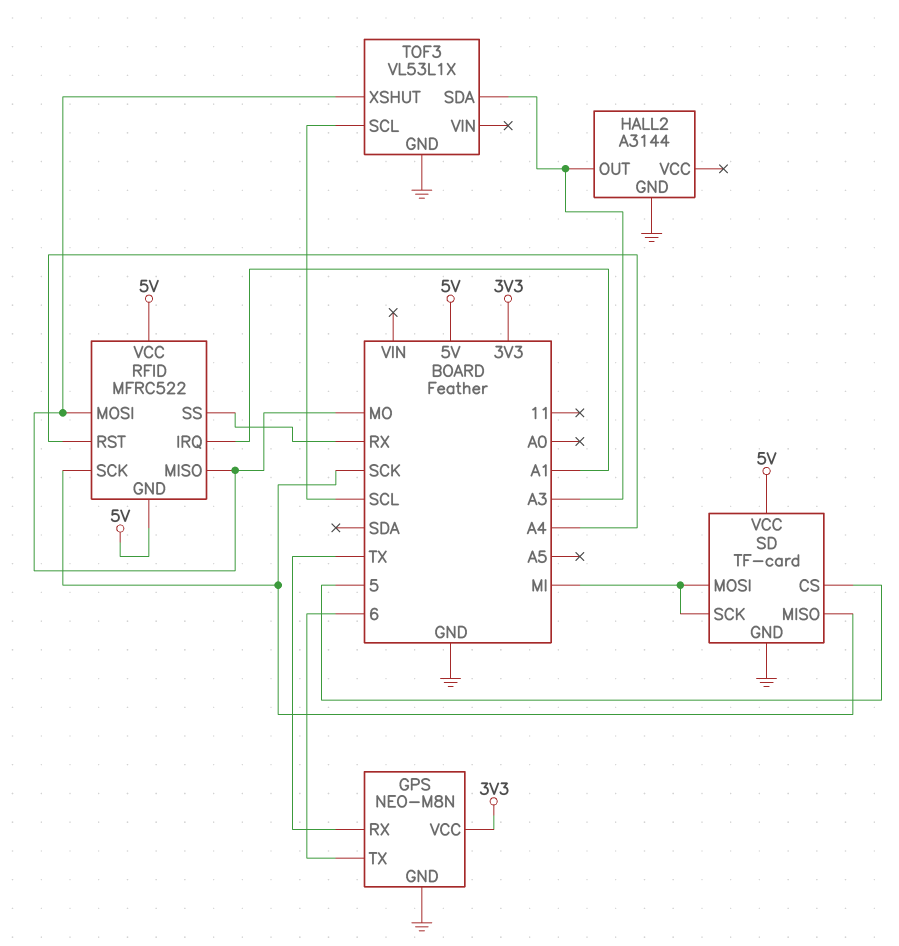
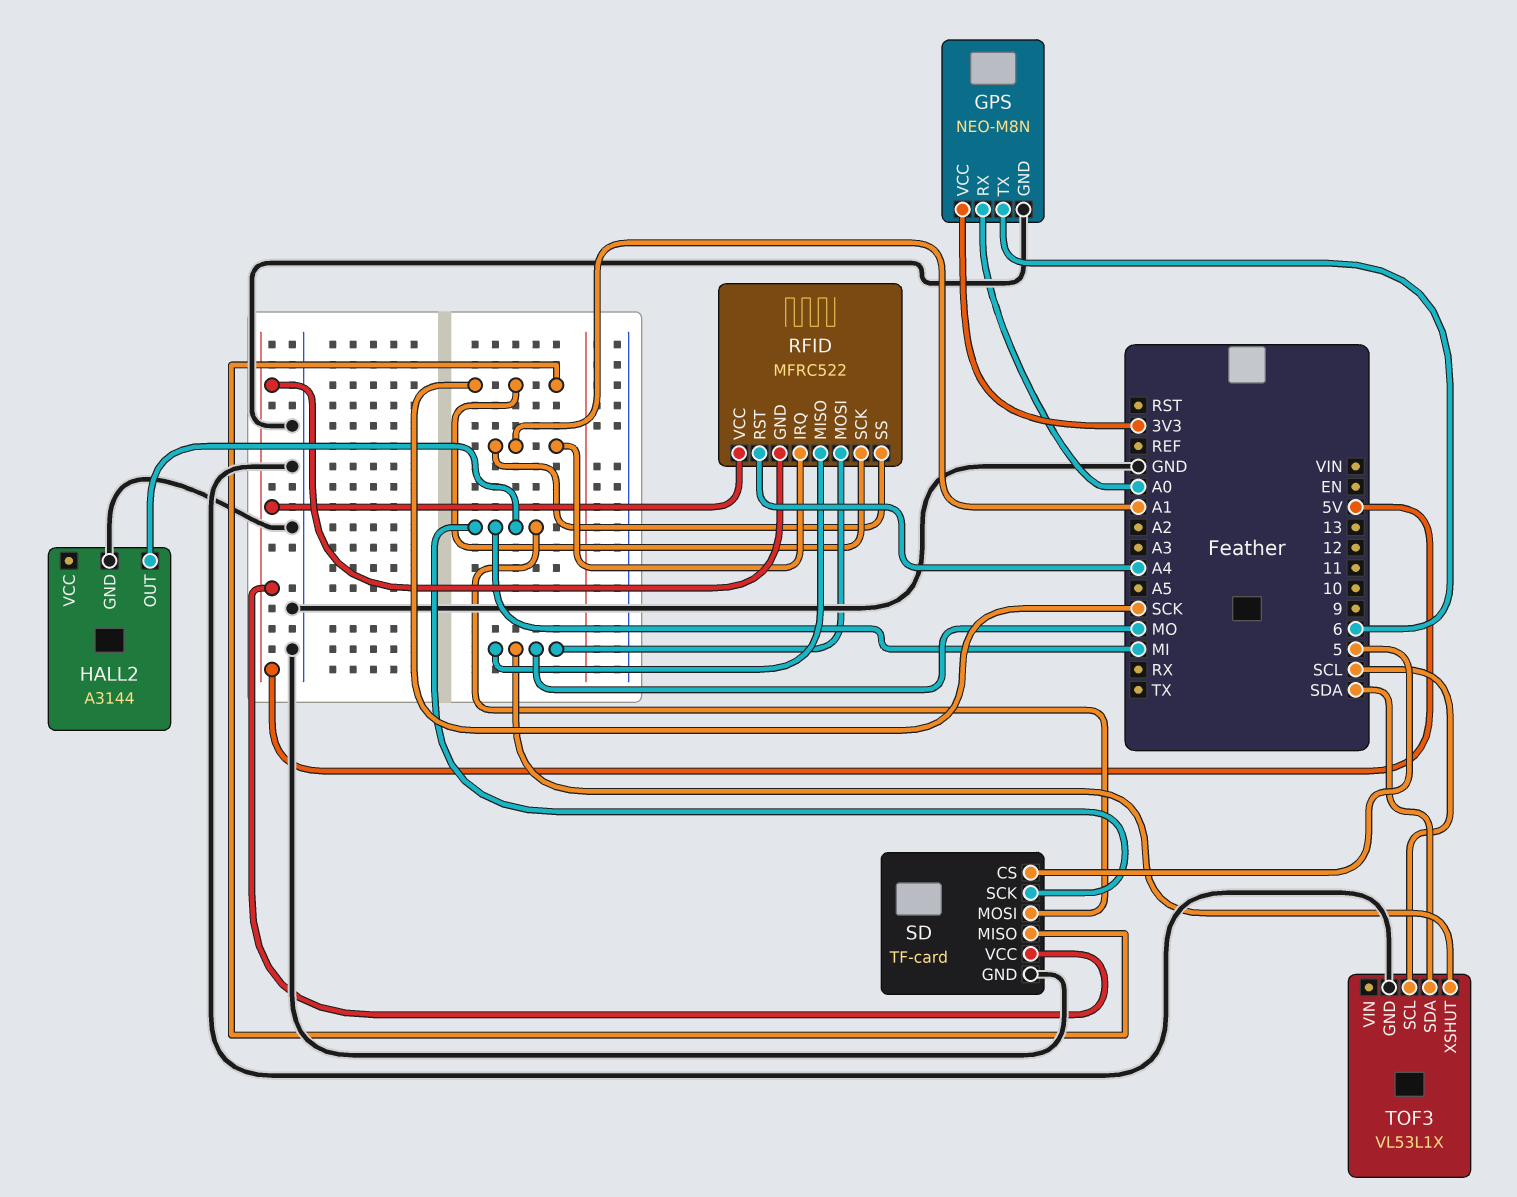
GPS pin RX: TX -> A0
HALL2 pin OUT: A3 -> MI
RFID pin SS: RX -> A1
TOF3 pin SDA: A3 -> SDA

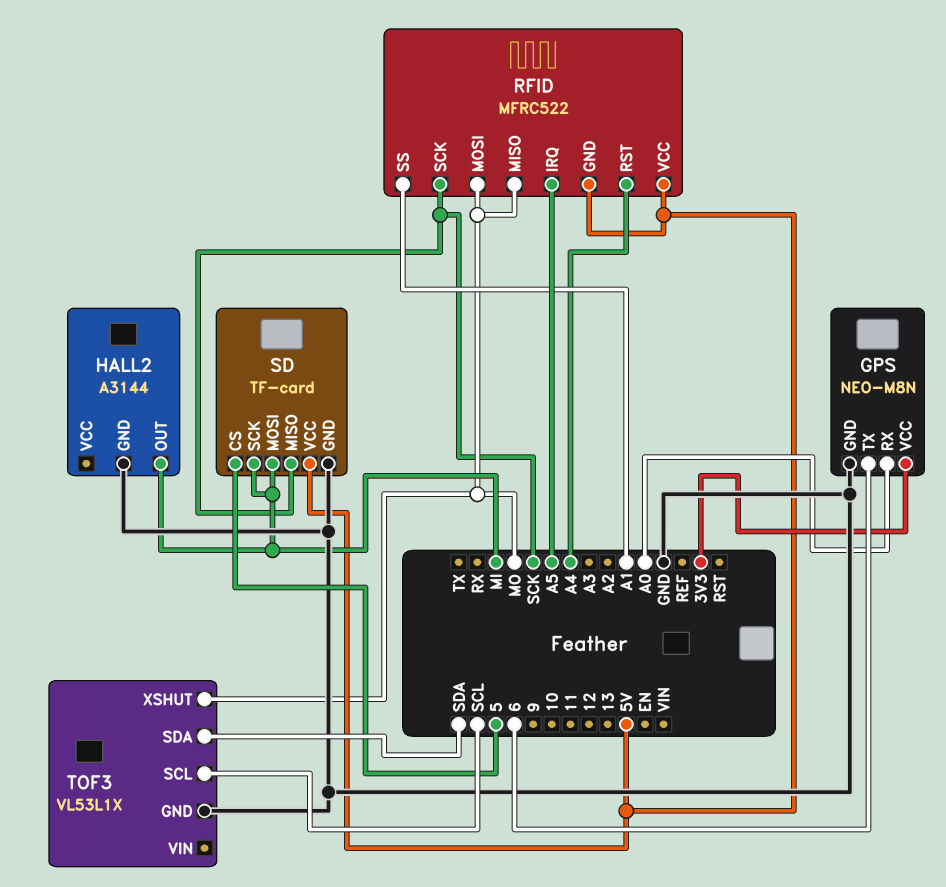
RFID pin IRQ: A1 -> A5

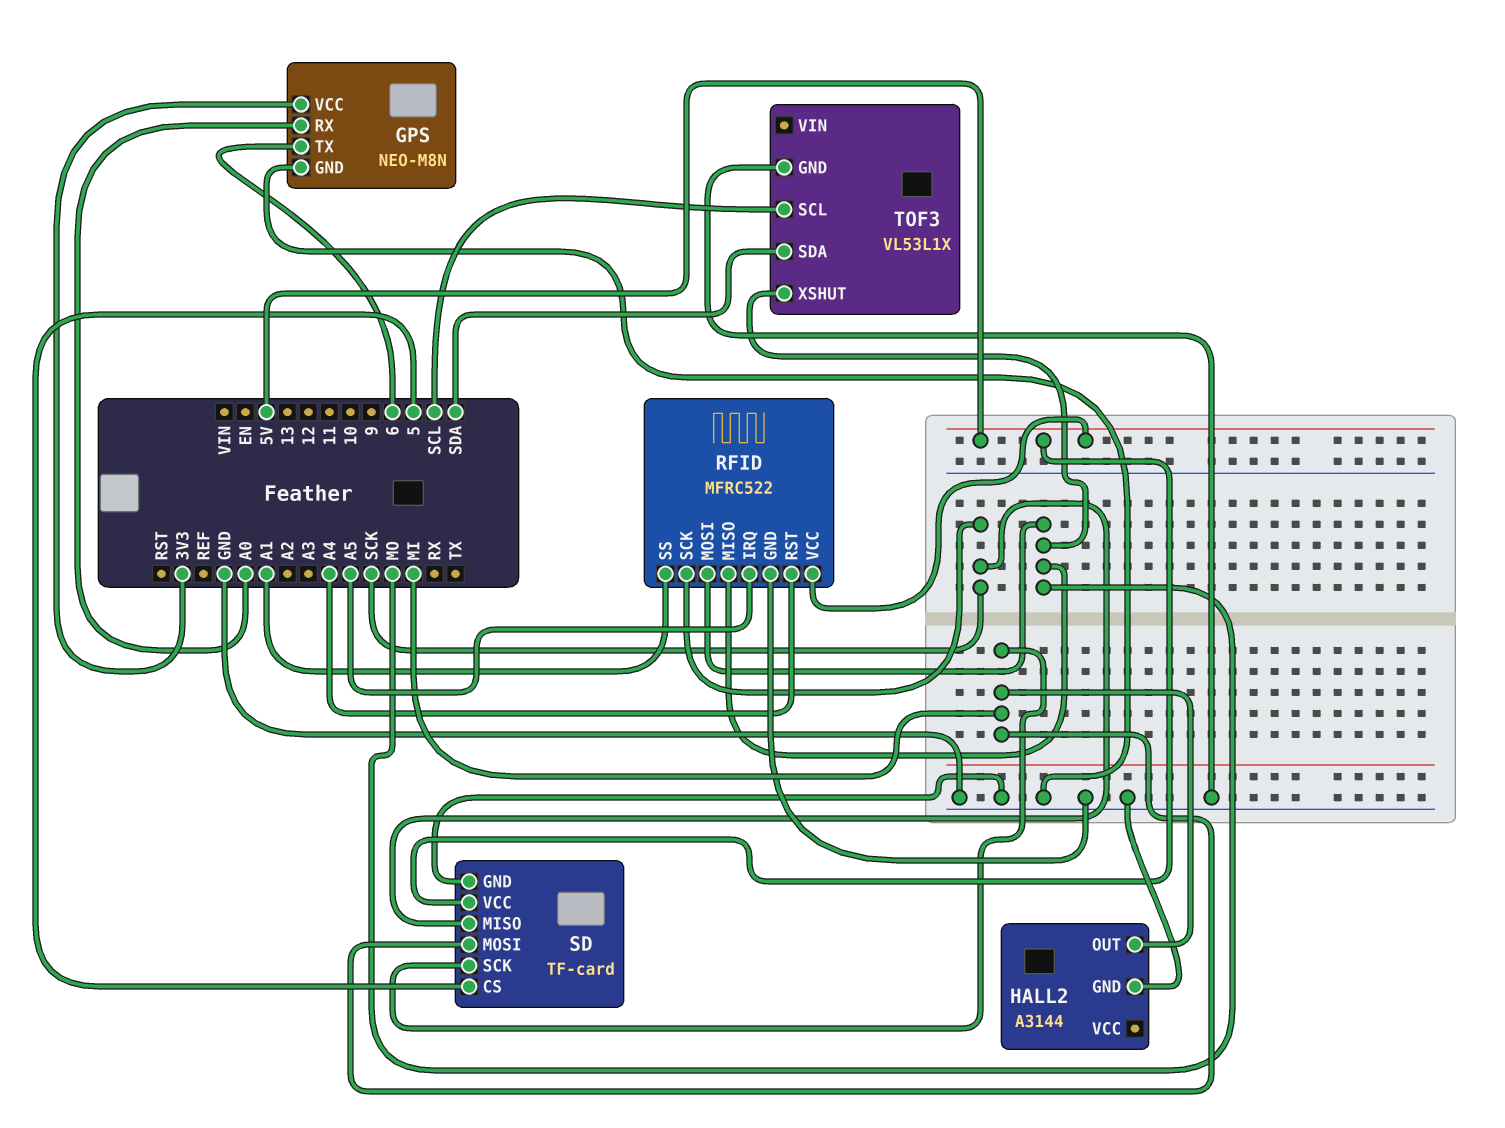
RFID pin GND: 5V -> GND

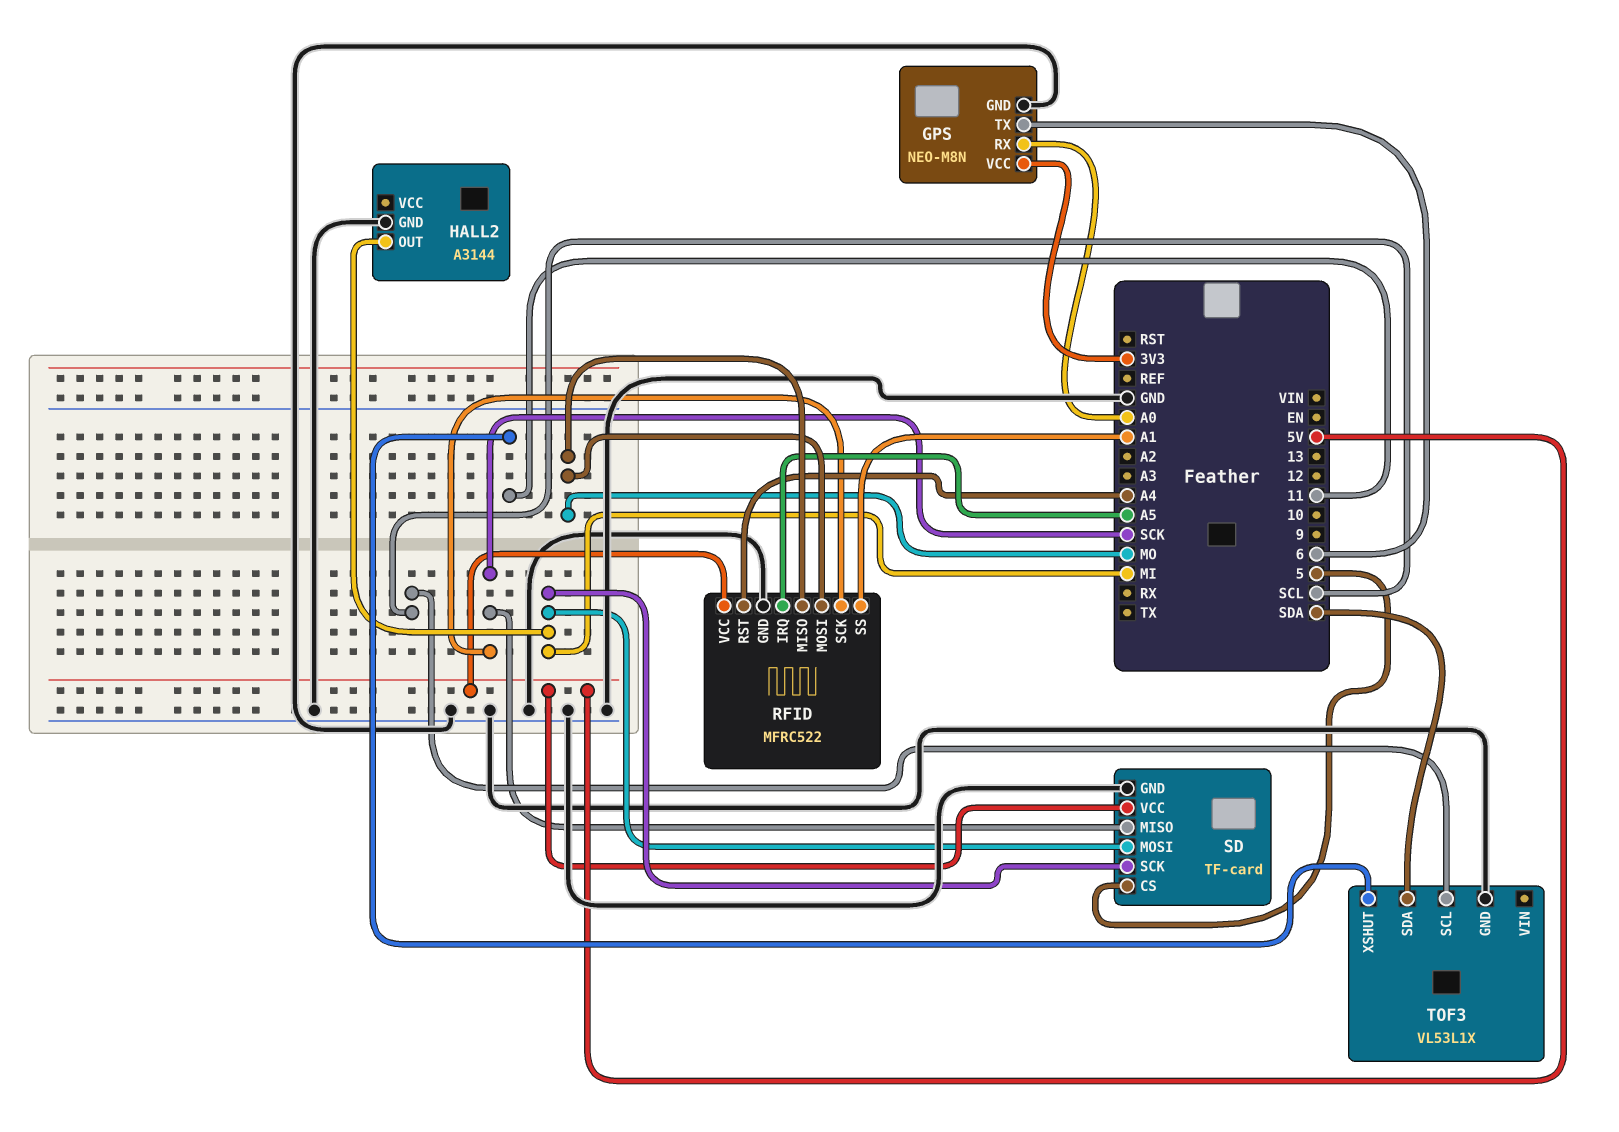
TOF3 pin XSHUT: MO -> 11

